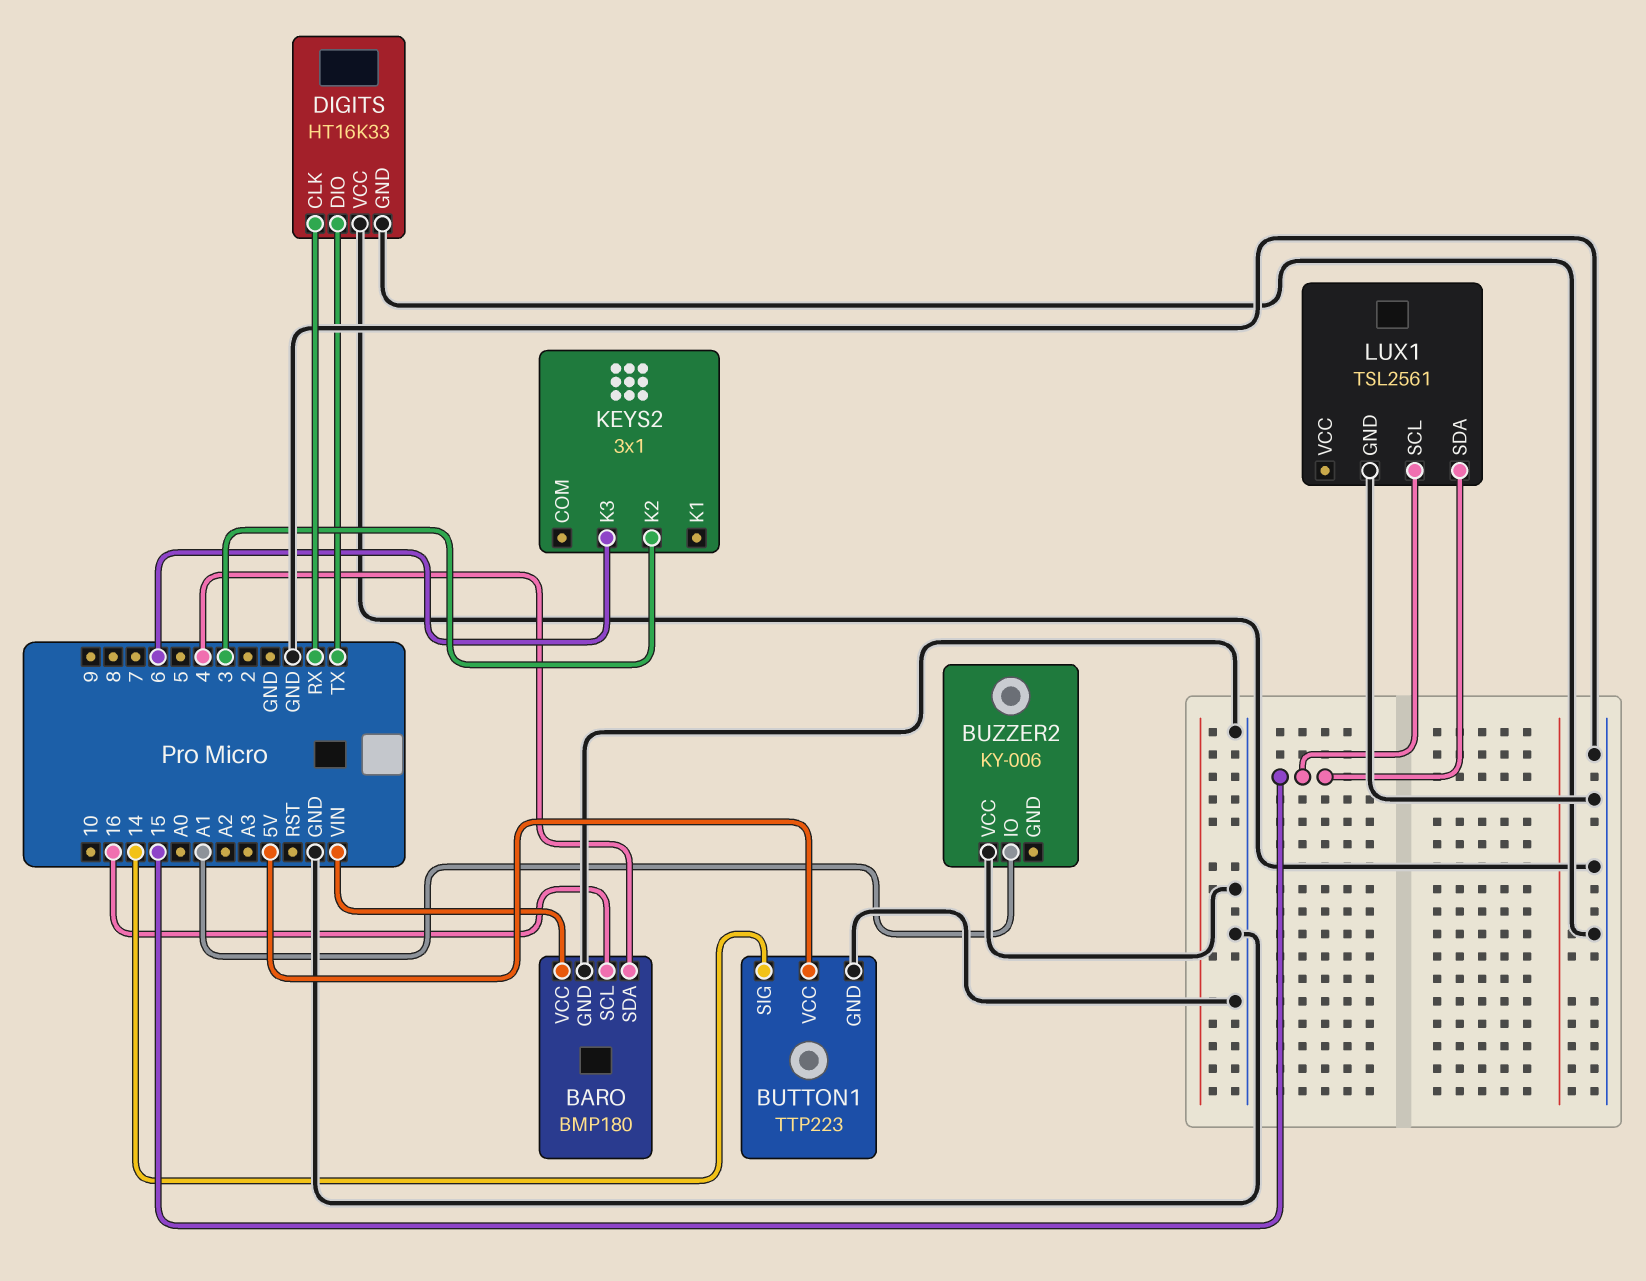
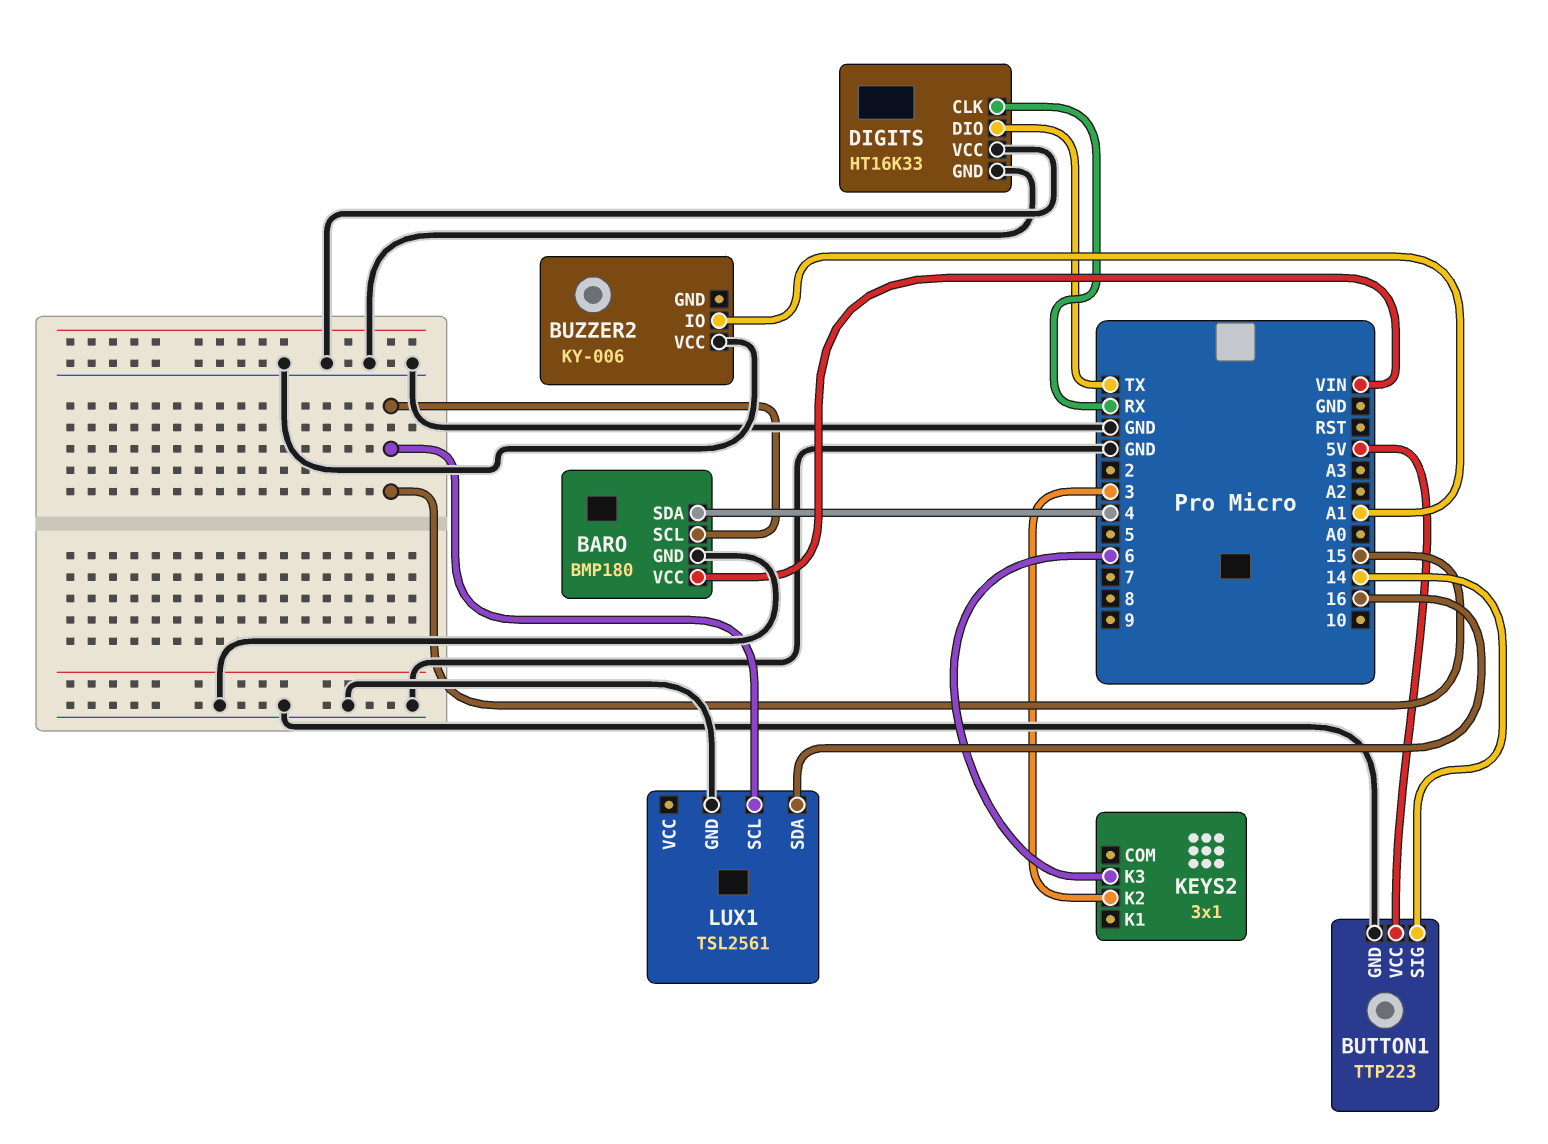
BARO pin SCL: 16 -> 15
LUX1 pin SDA: 15 -> 16

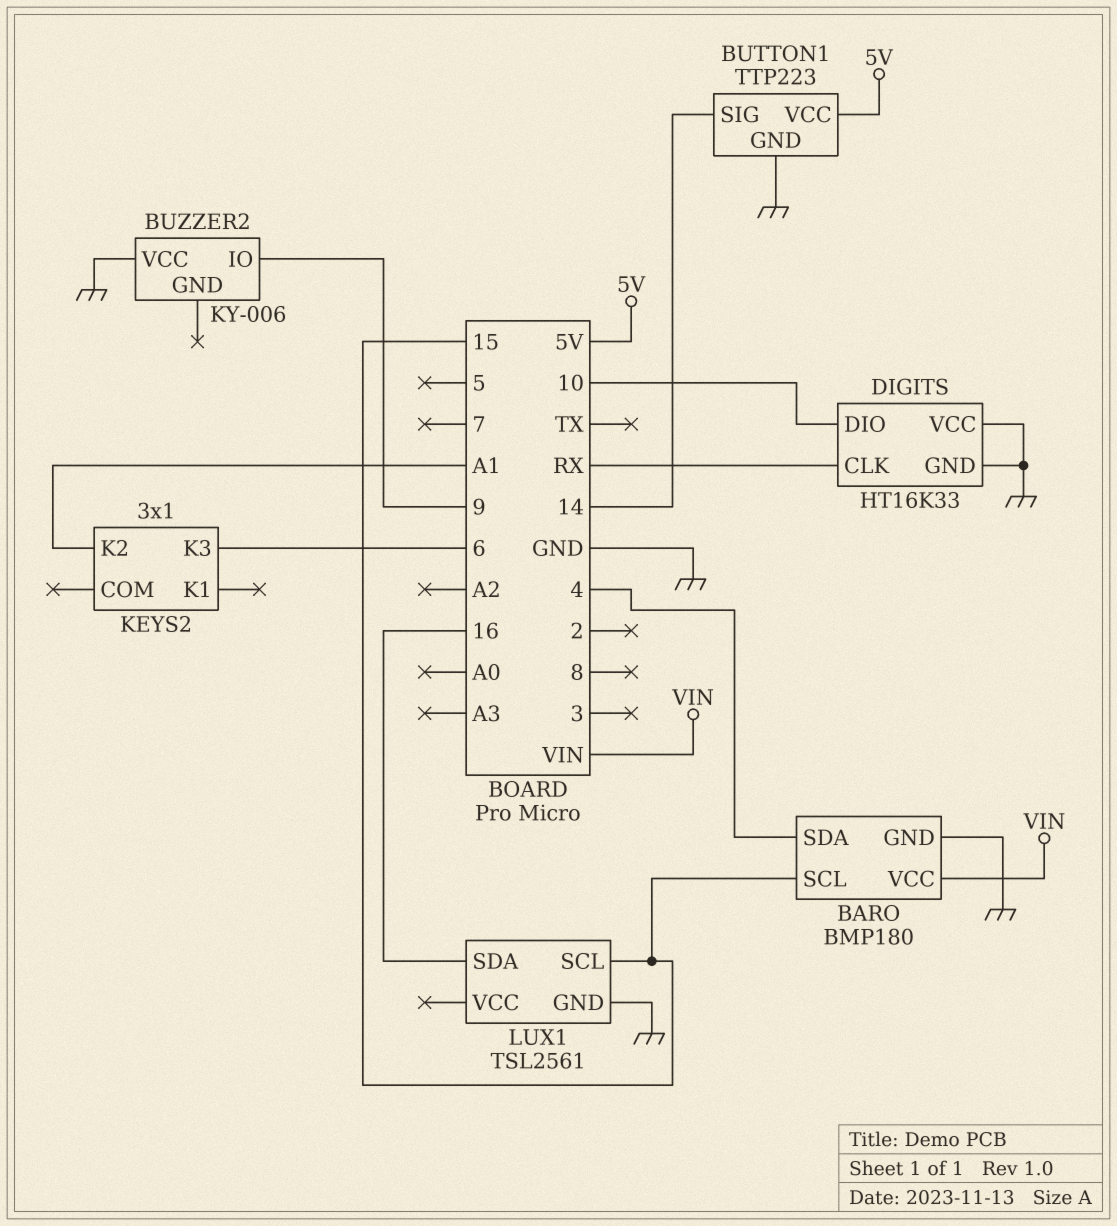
BUZZER2 pin IO: A1 -> 9
DIGITS pin DIO: TX -> 10
KEYS2 pin K2: 3 -> A1

